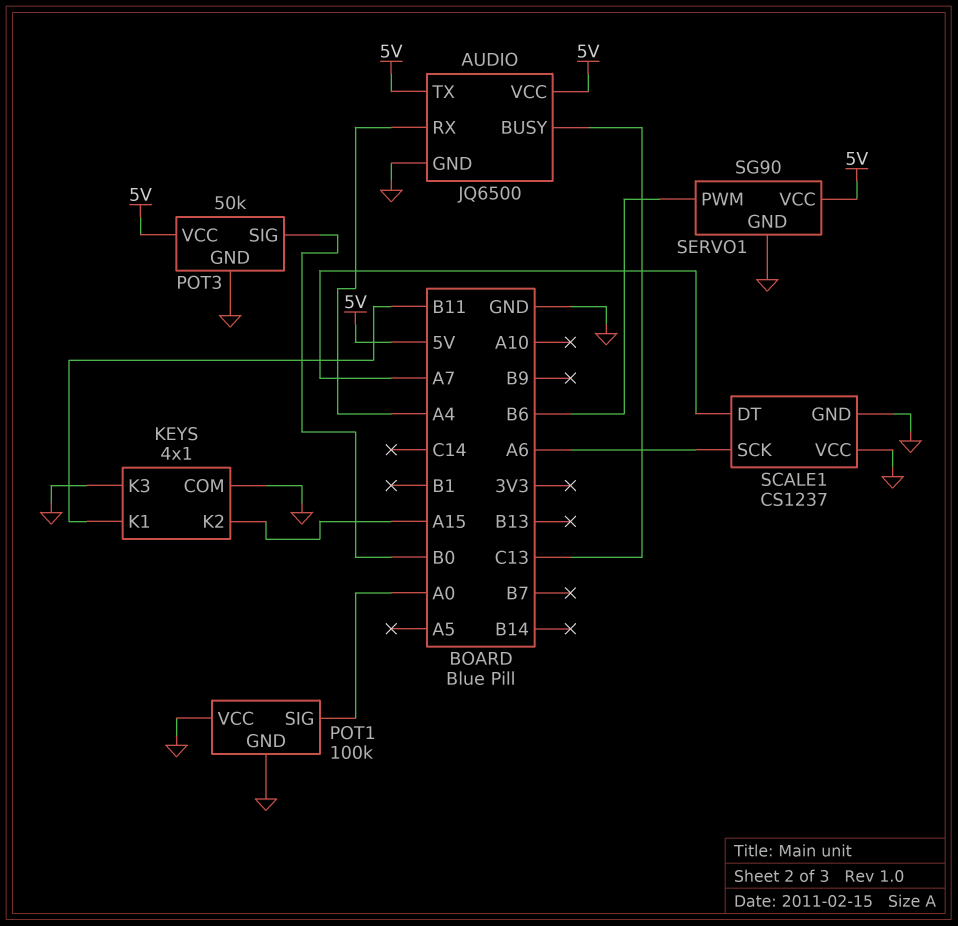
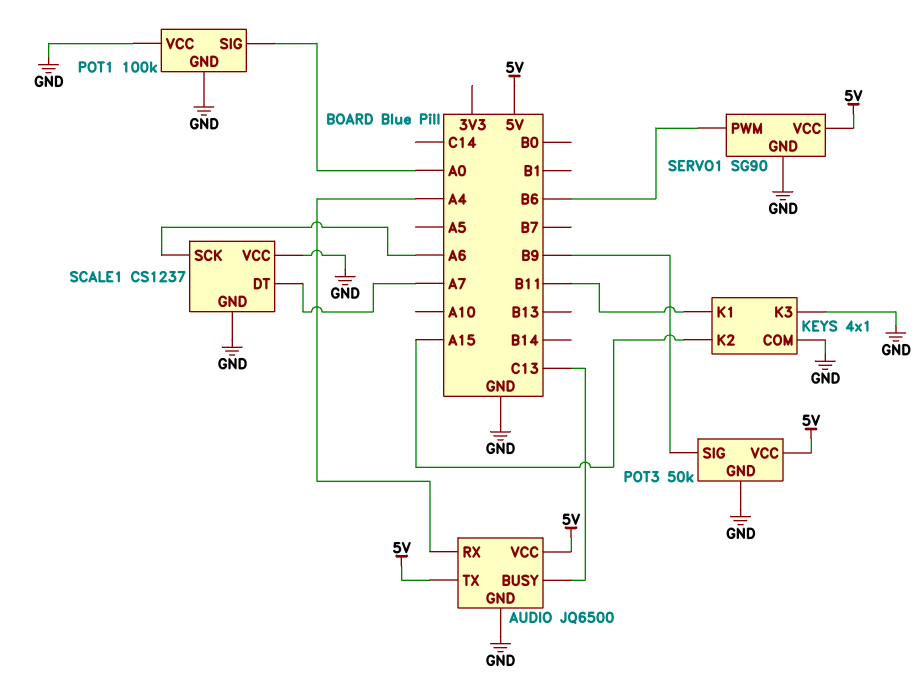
POT3 pin SIG: B0 -> B9

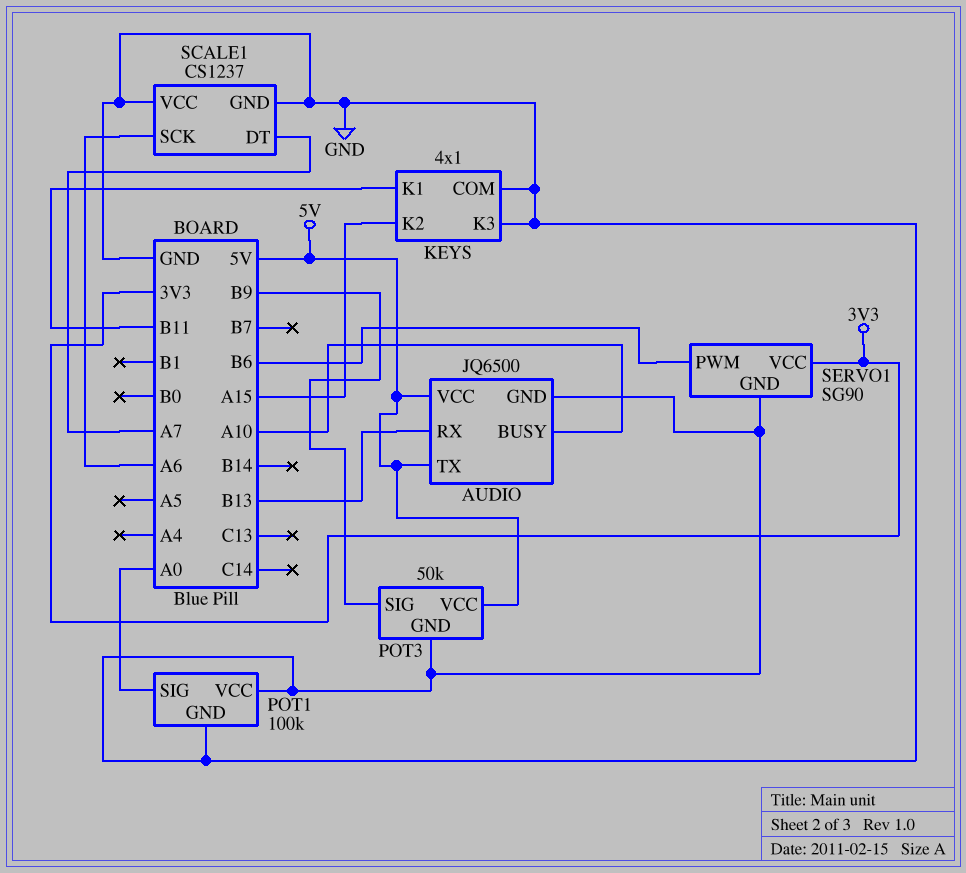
AUDIO pin BUSY: C13 -> A10
AUDIO pin RX: A4 -> B13
SERVO1 pin VCC: 5V -> 3V3

